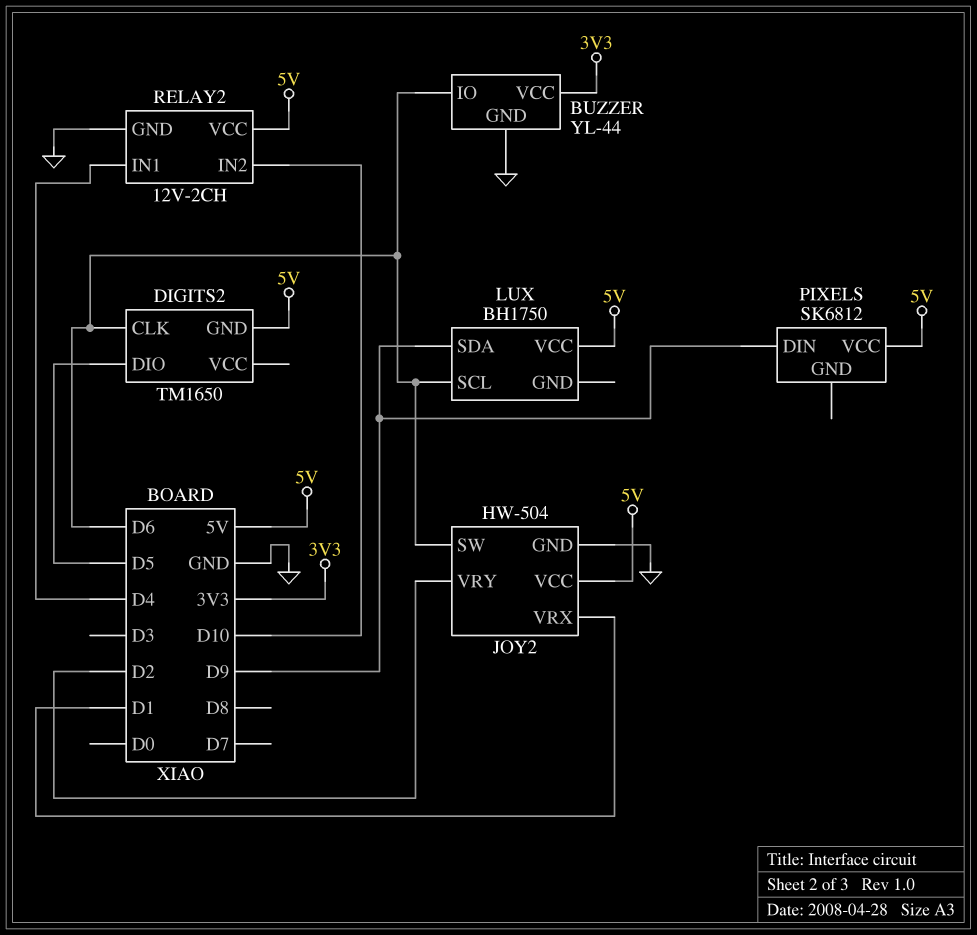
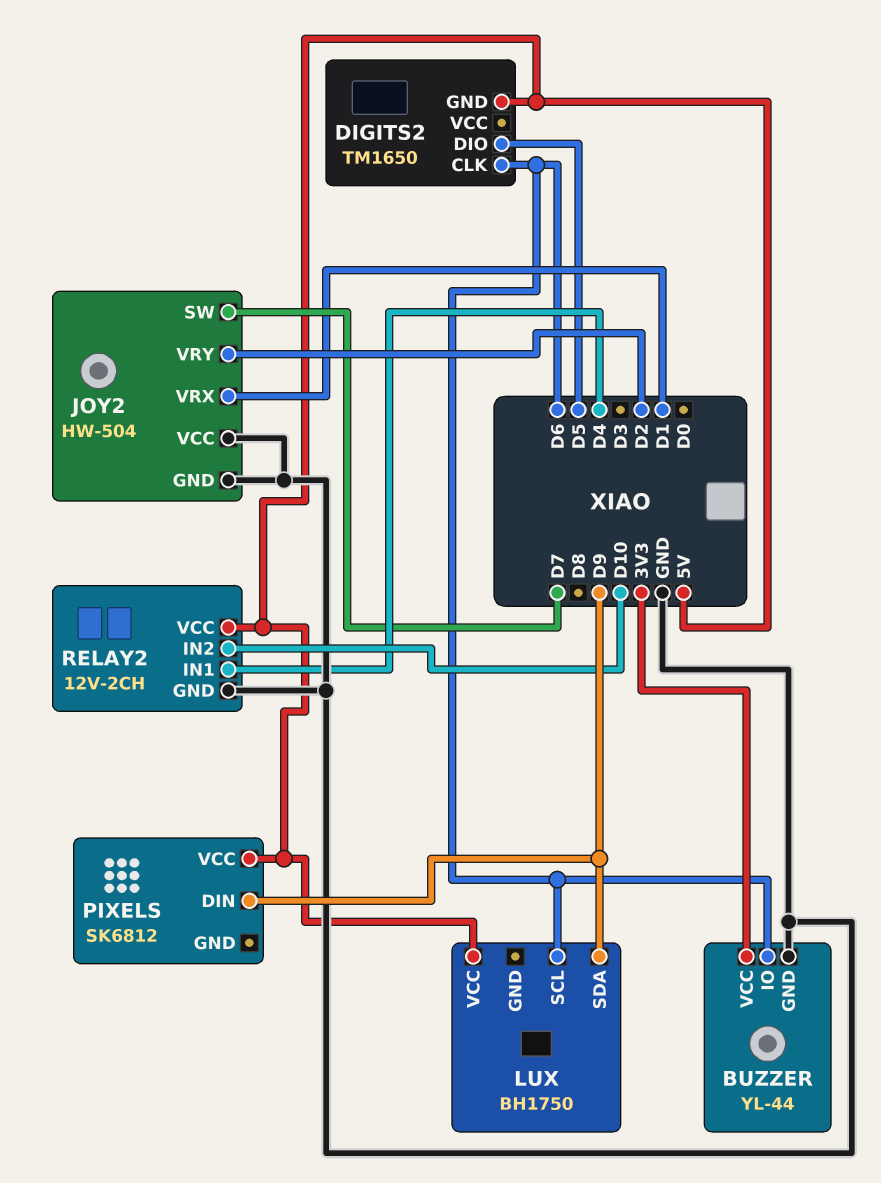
JOY2 pin SW: D6 -> D7
JOY2 pin VCC: 5V -> GND

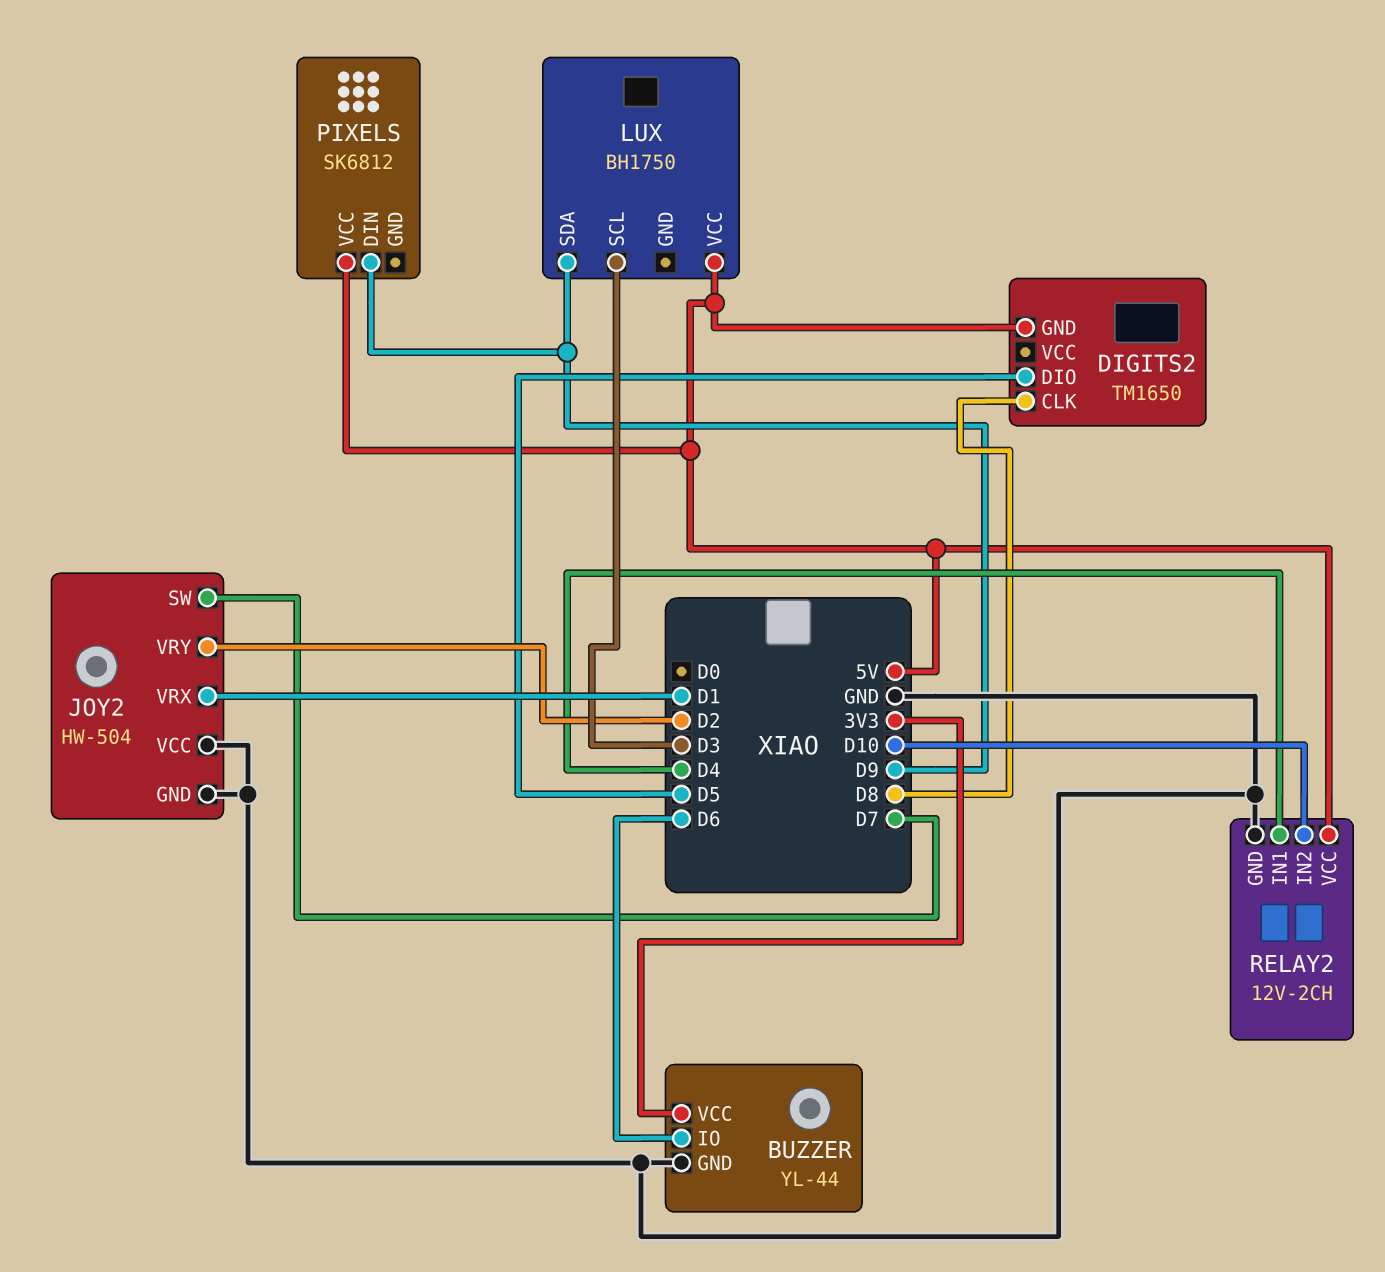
DIGITS2 pin CLK: D6 -> D8
LUX pin SCL: D6 -> D3

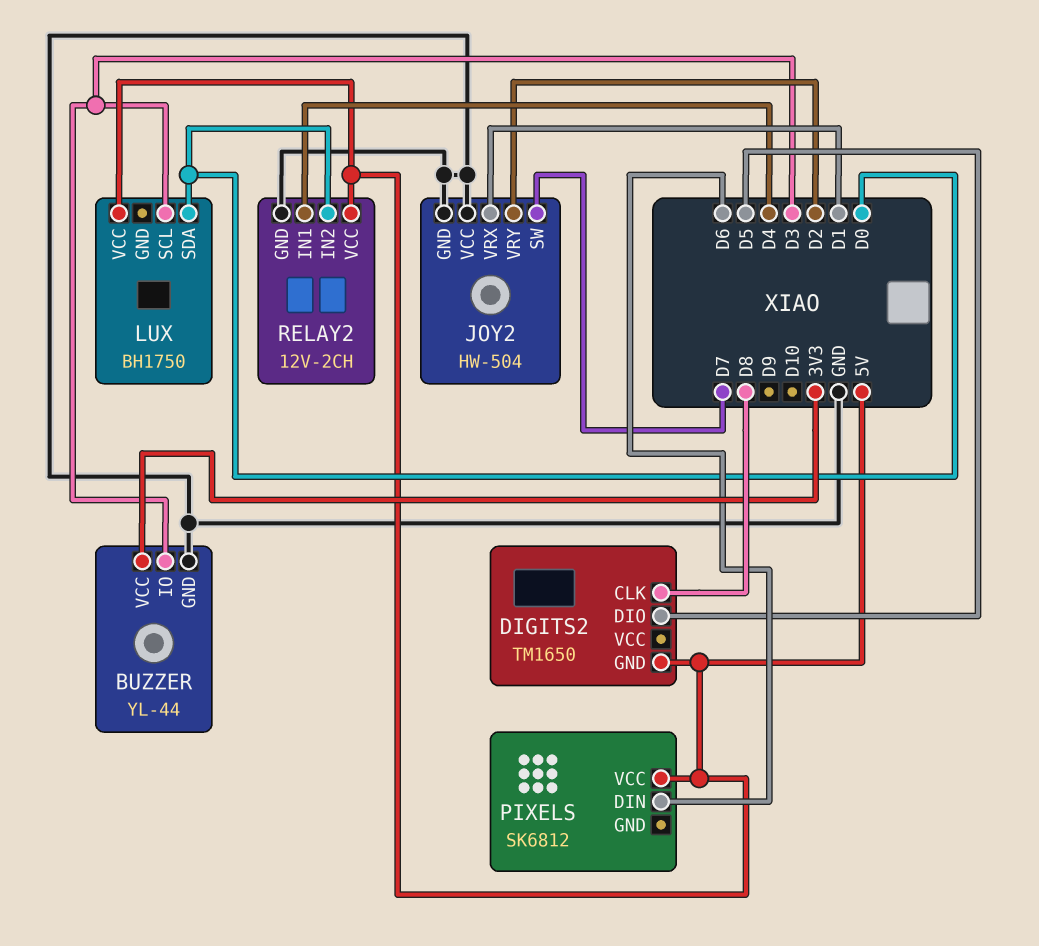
BUZZER pin IO: D6 -> D3
LUX pin SDA: D9 -> D0
PIXELS pin DIN: D9 -> D6
RELAY2 pin IN2: D10 -> D0

